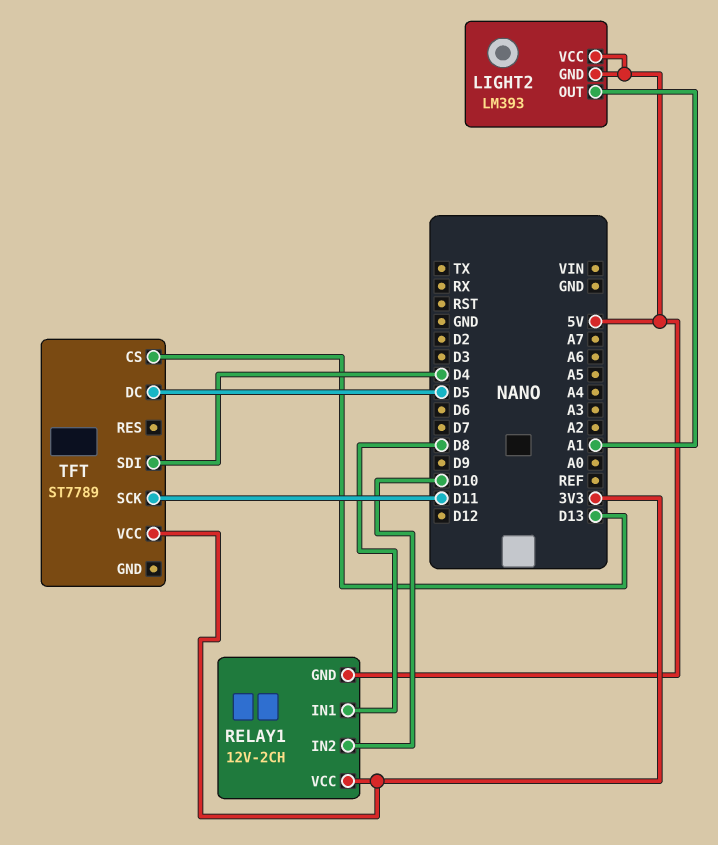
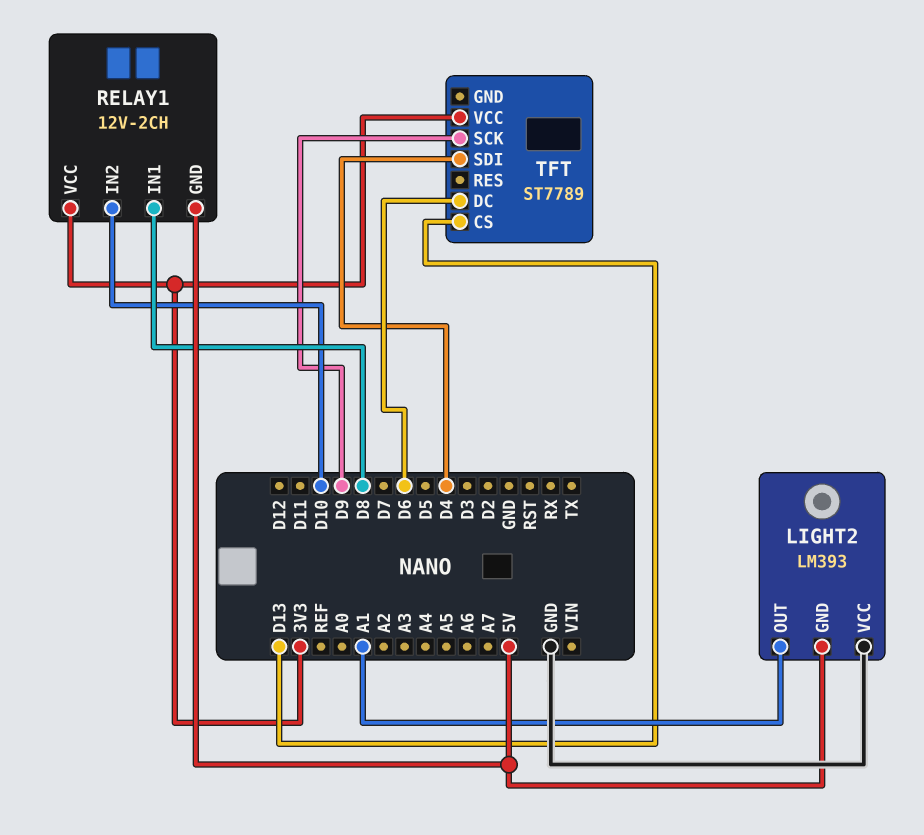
LIGHT2 pin VCC: 5V -> GND
TFT pin DC: D5 -> D6
TFT pin SCK: D11 -> D9

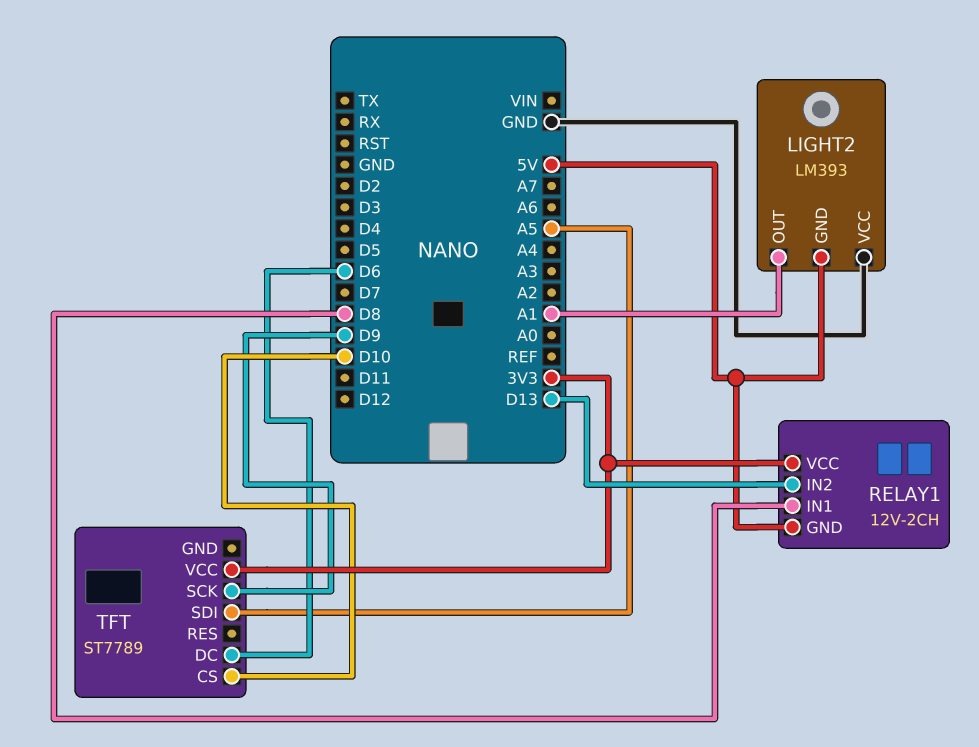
RELAY1 pin IN2: D10 -> D13
TFT pin CS: D13 -> D10
TFT pin SDI: D4 -> A5

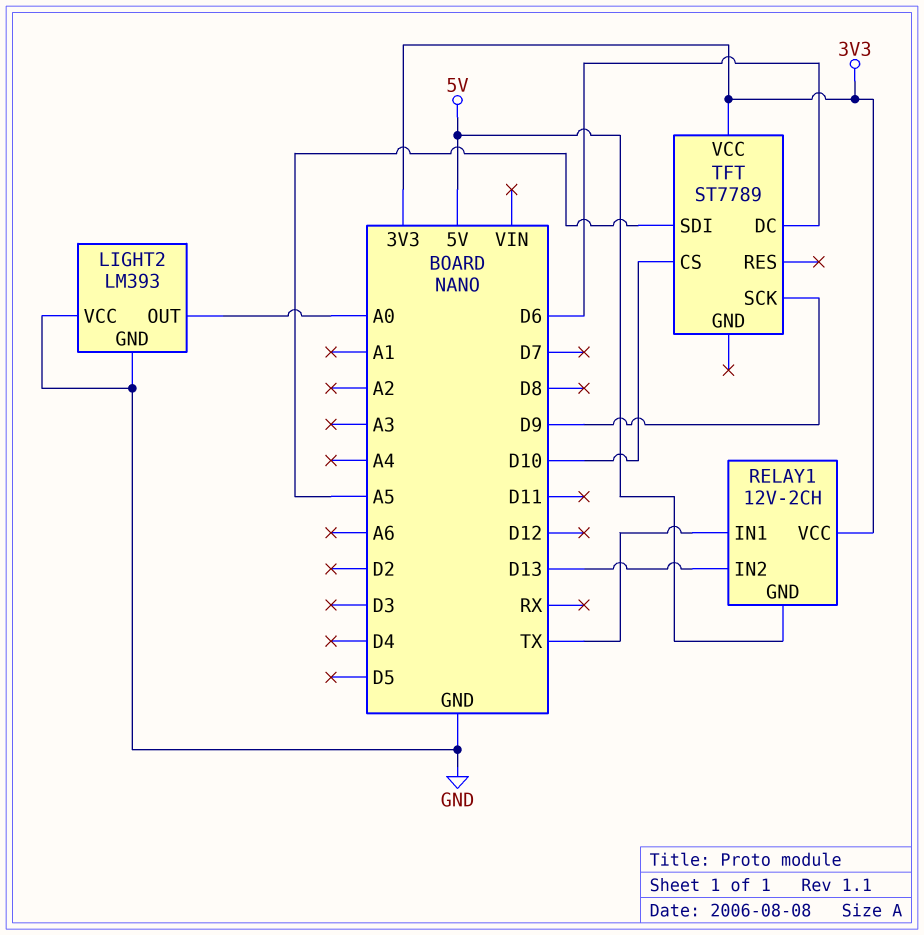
LIGHT2 pin GND: 5V -> GND
LIGHT2 pin OUT: A1 -> A0
RELAY1 pin IN1: D8 -> TX

